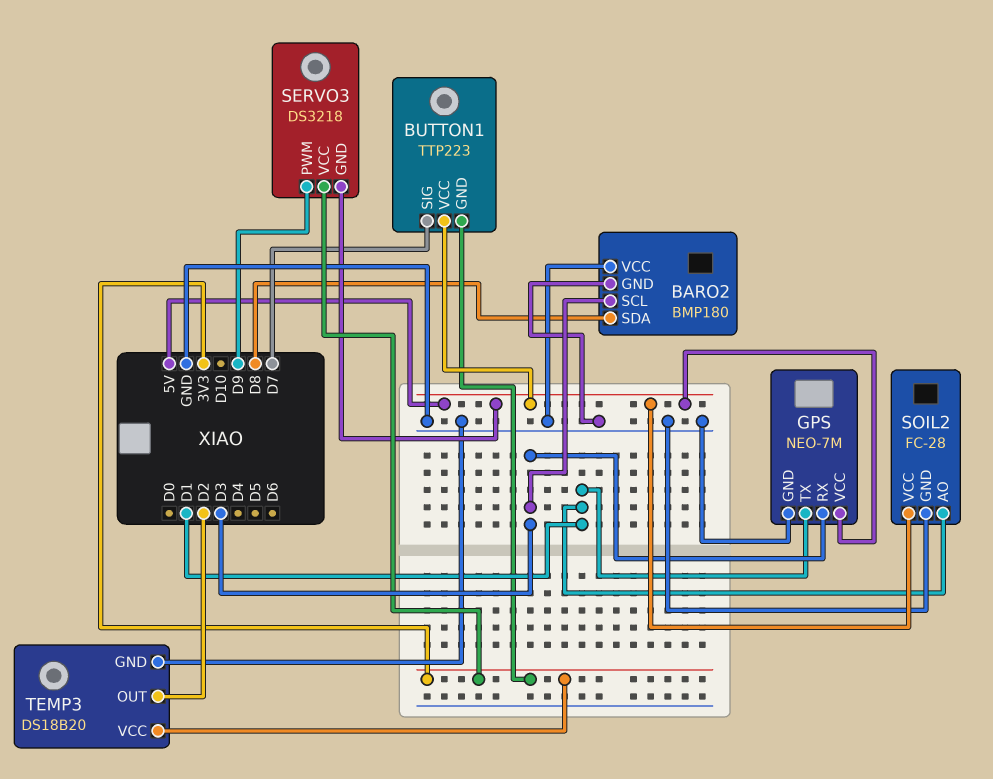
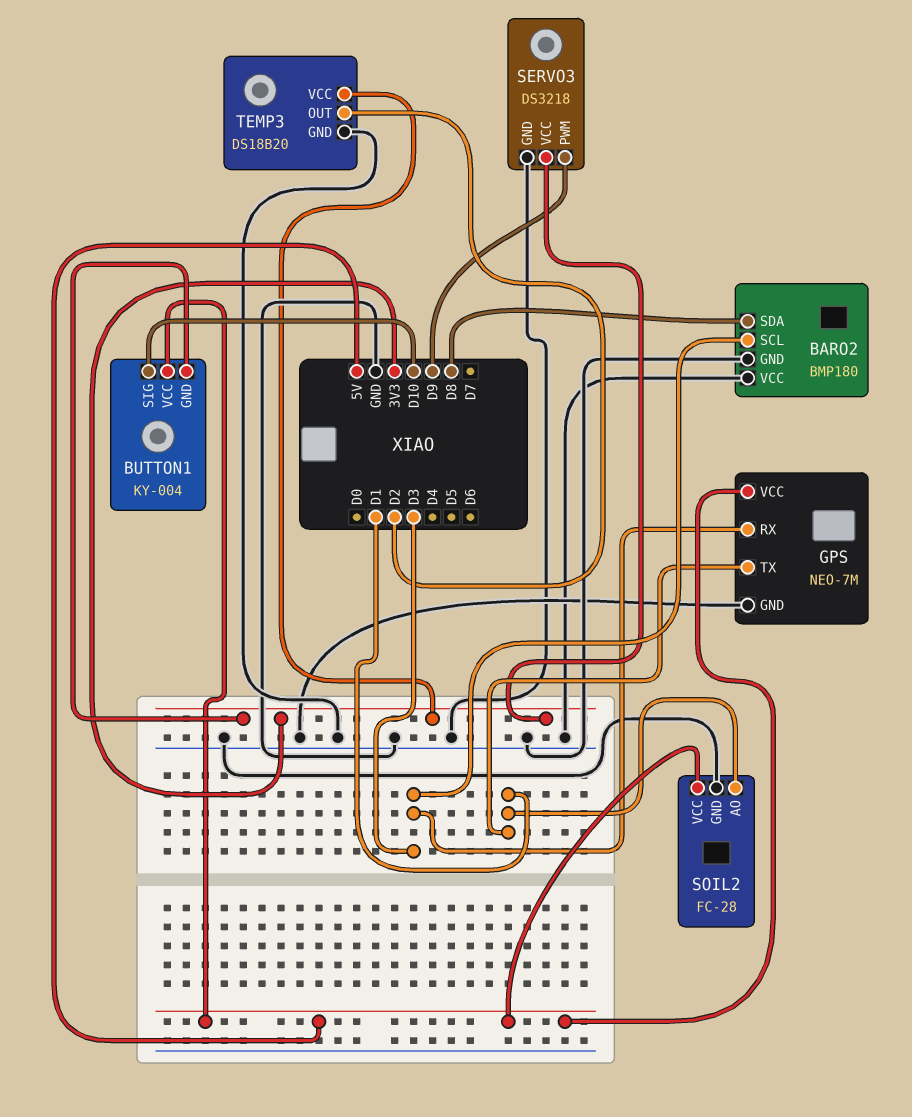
BUTTON1: TTP223 -> KY-004
BUTTON1 pin SIG: D7 -> D10
SERVO3 pin GND: 5V -> GND

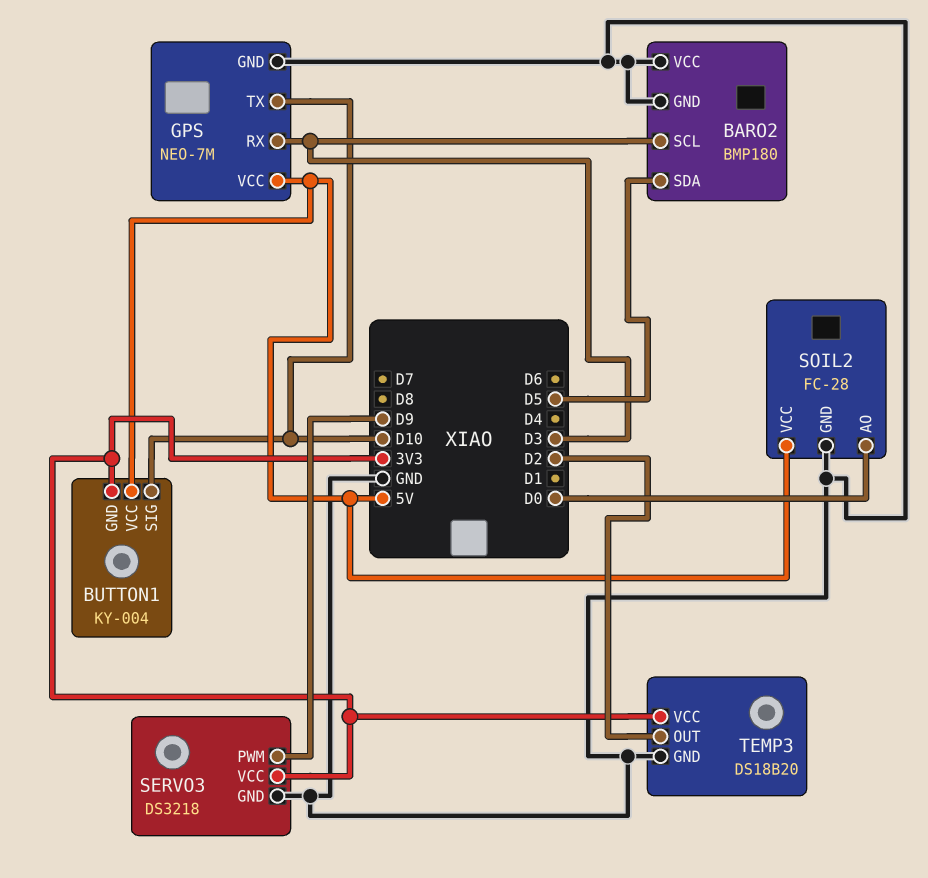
BARO2 pin SDA: D8 -> D5
GPS pin TX: D1 -> D10
SOIL2 pin AO: D1 -> D0

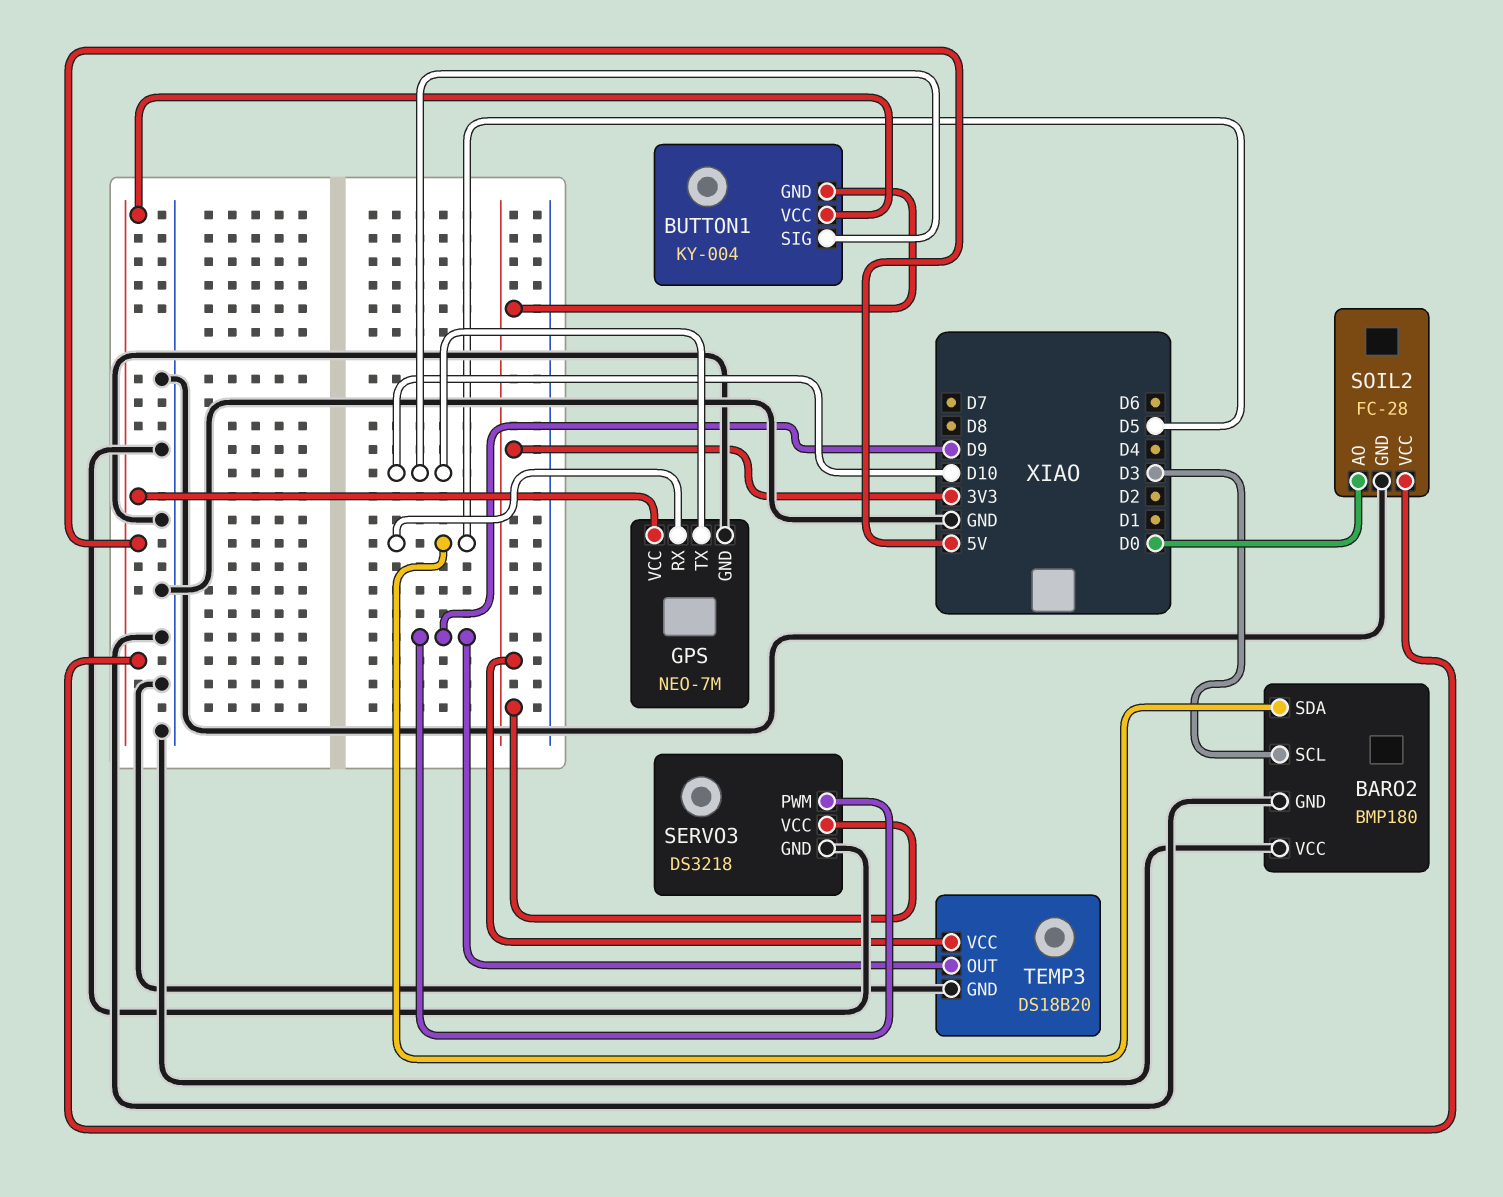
GPS pin RX: D3 -> D5
TEMP3 pin OUT: D2 -> D9

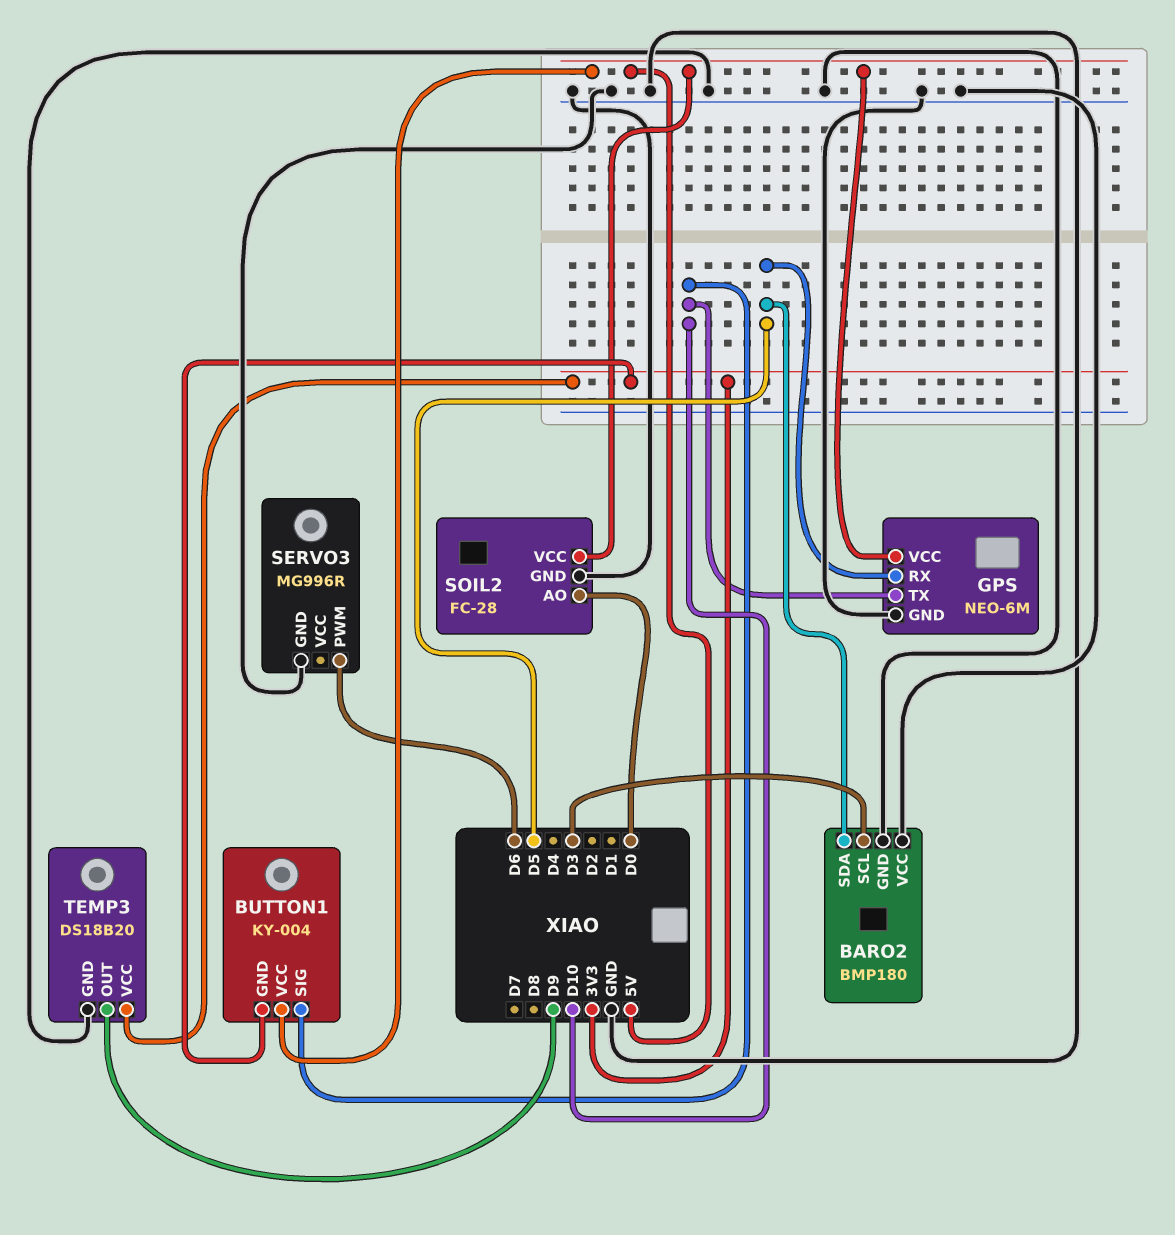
GPS: NEO-7M -> NEO-6M
SERVO3: DS3218 -> MG996R
SERVO3 pin PWM: D9 -> D6
SERVO3 pin VCC: 3V3 -> none

